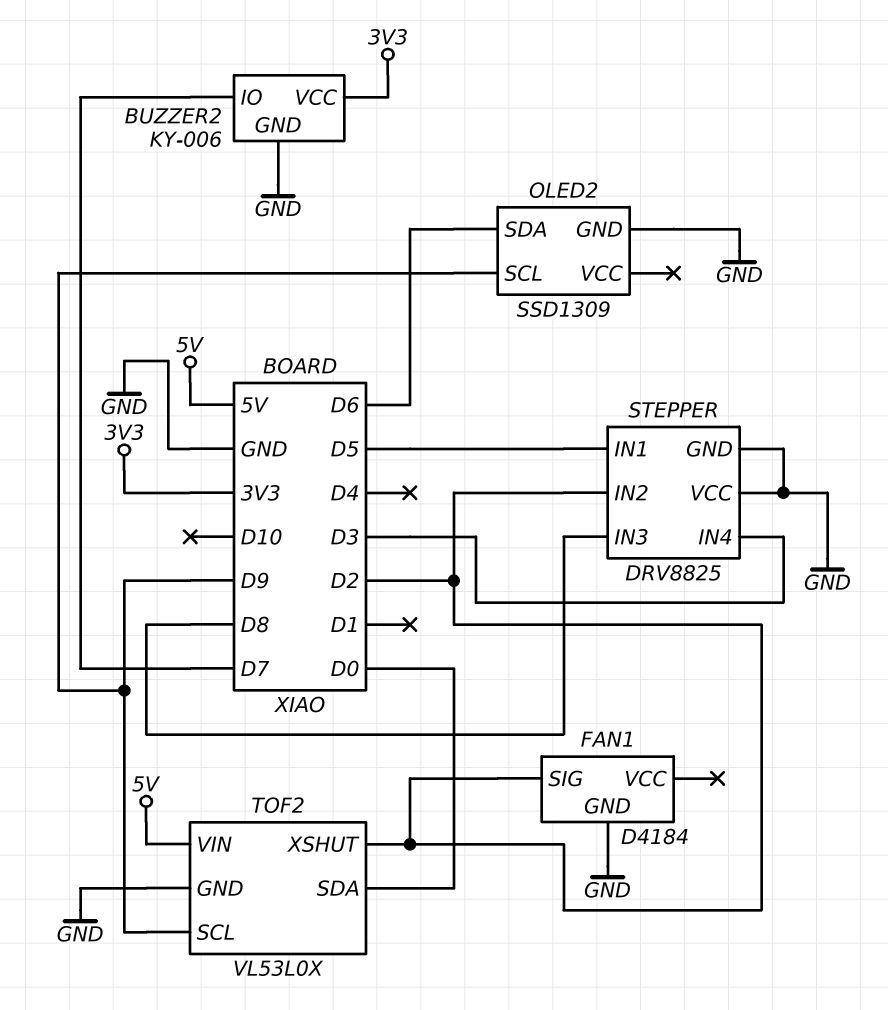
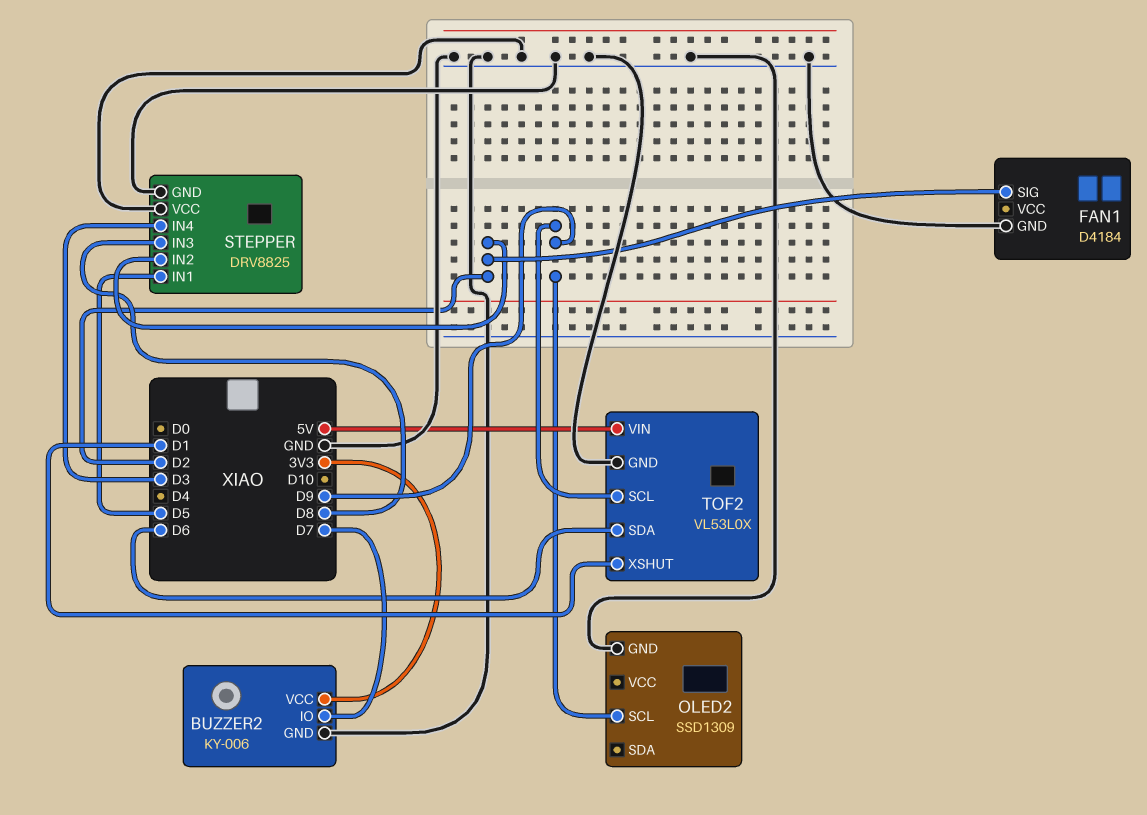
OLED2 pin SDA: D6 -> none
TOF2 pin SDA: D0 -> D6
TOF2 pin XSHUT: D2 -> D1

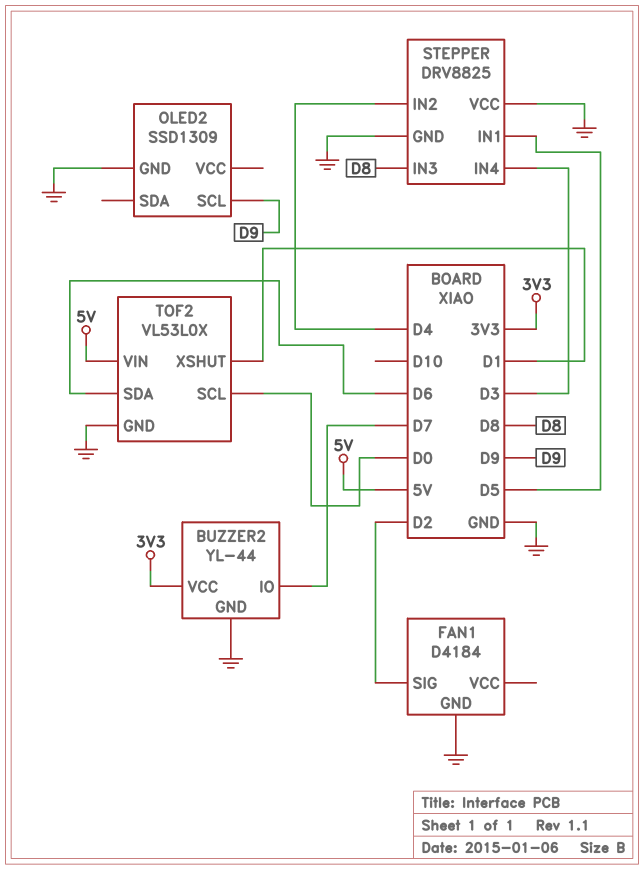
BUZZER2: KY-006 -> YL-44
STEPPER pin IN2: D2 -> D4
TOF2 pin SCL: D9 -> D0

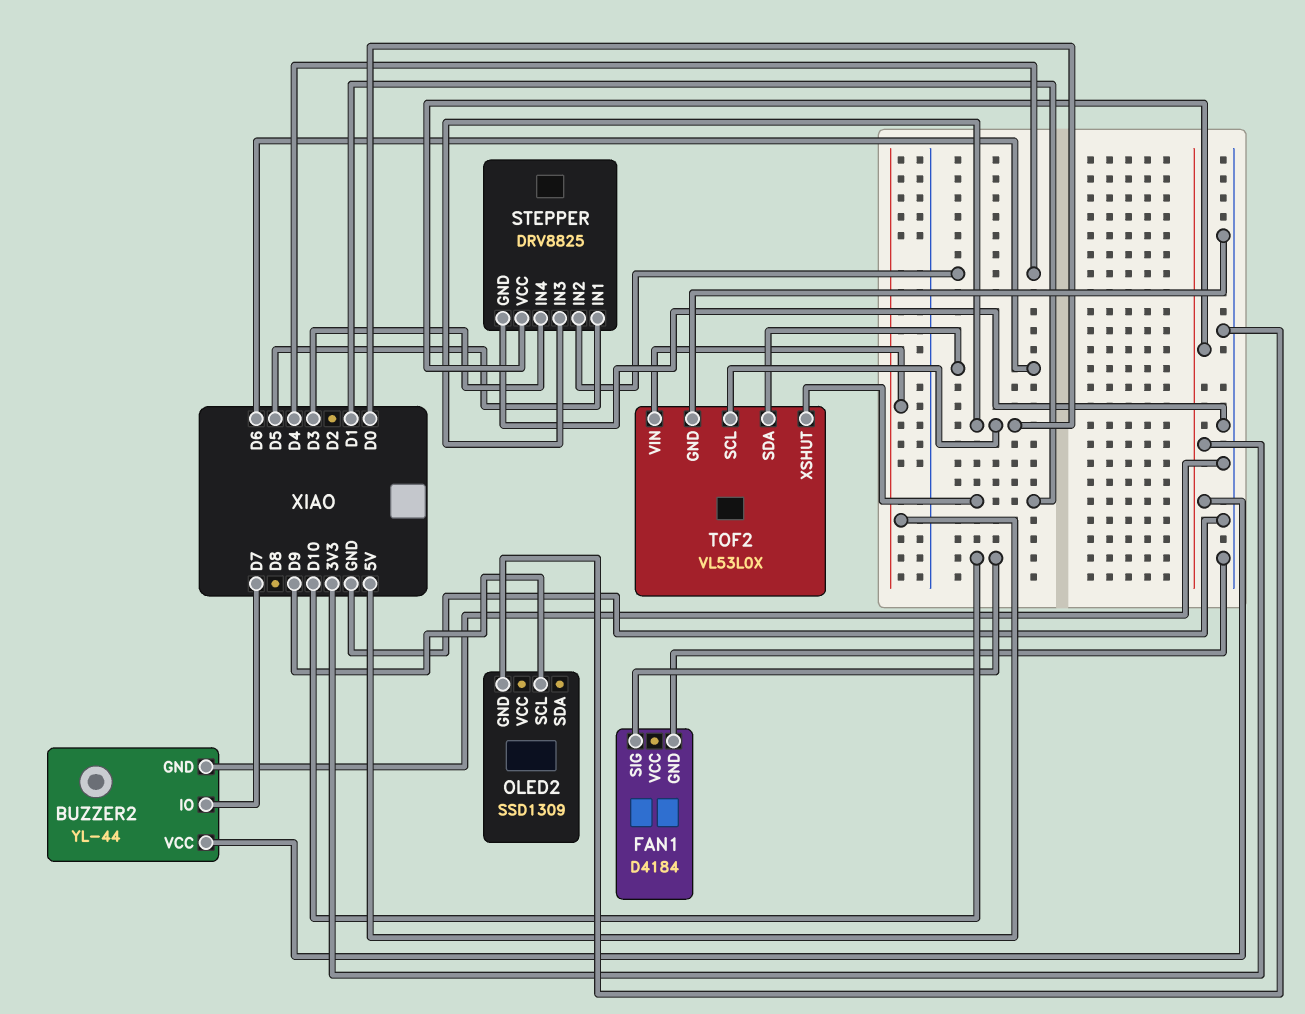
FAN1 pin SIG: D2 -> D10
STEPPER pin IN3: D8 -> D0
STEPPER pin VCC: GND -> 3V3

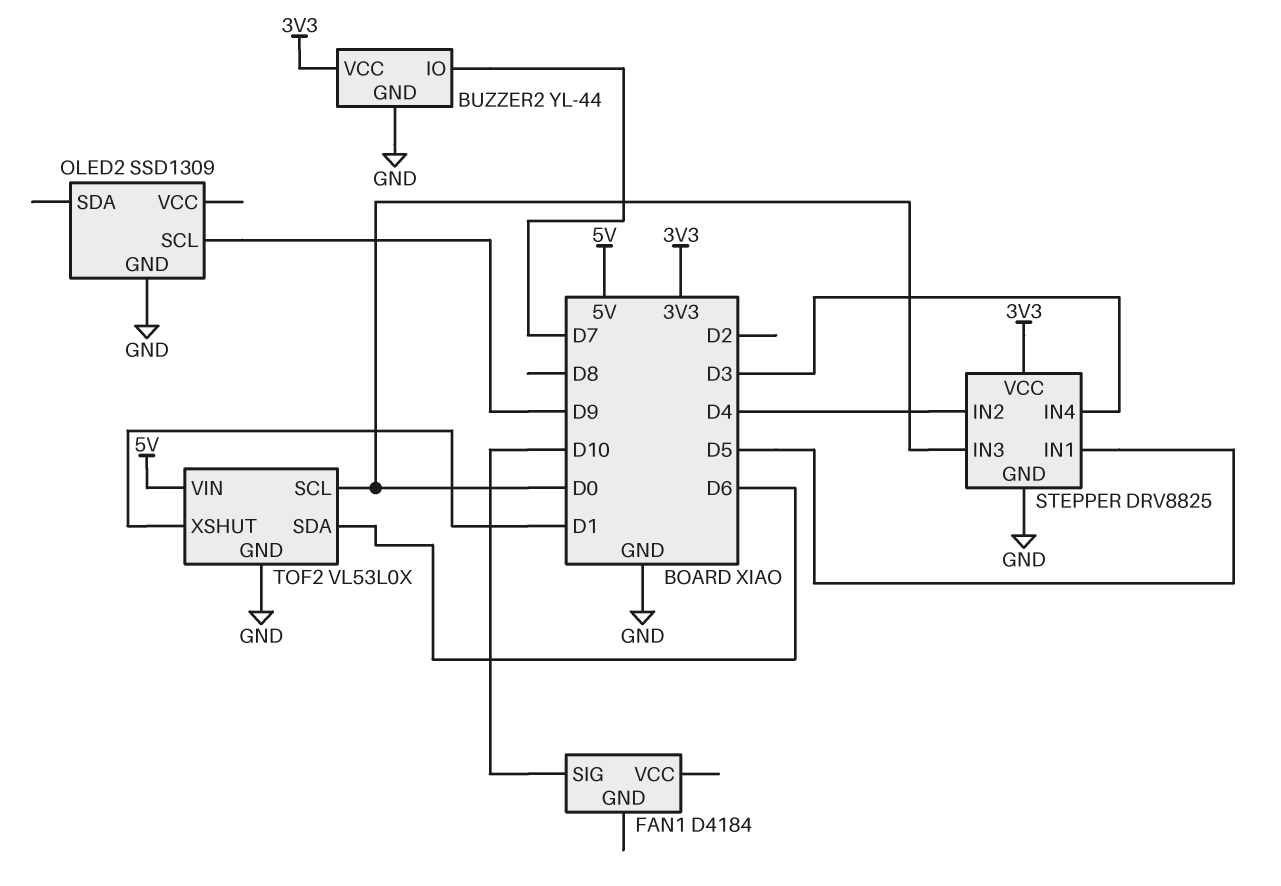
FAN1 pin GND: GND -> none

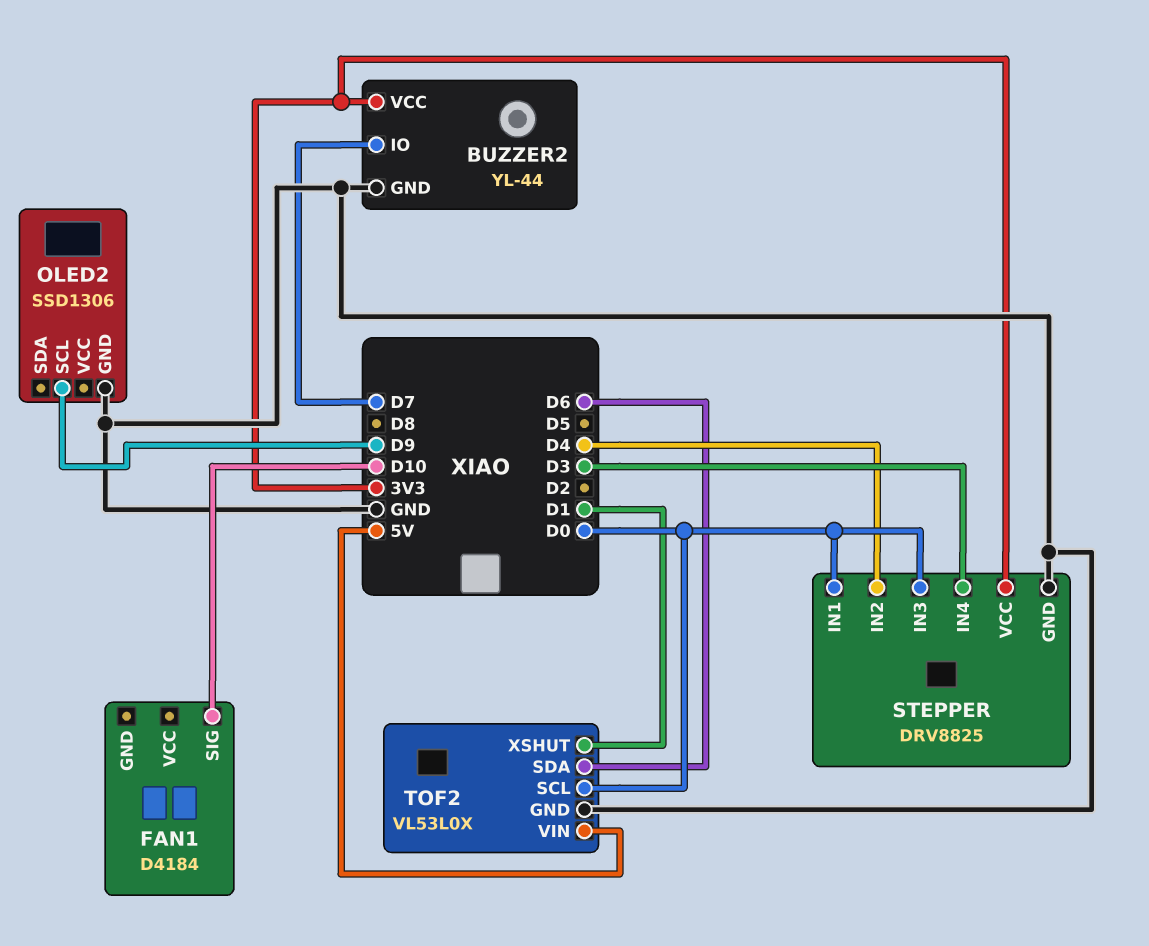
OLED2: SSD1309 -> SSD1306
STEPPER pin IN1: D5 -> D0

